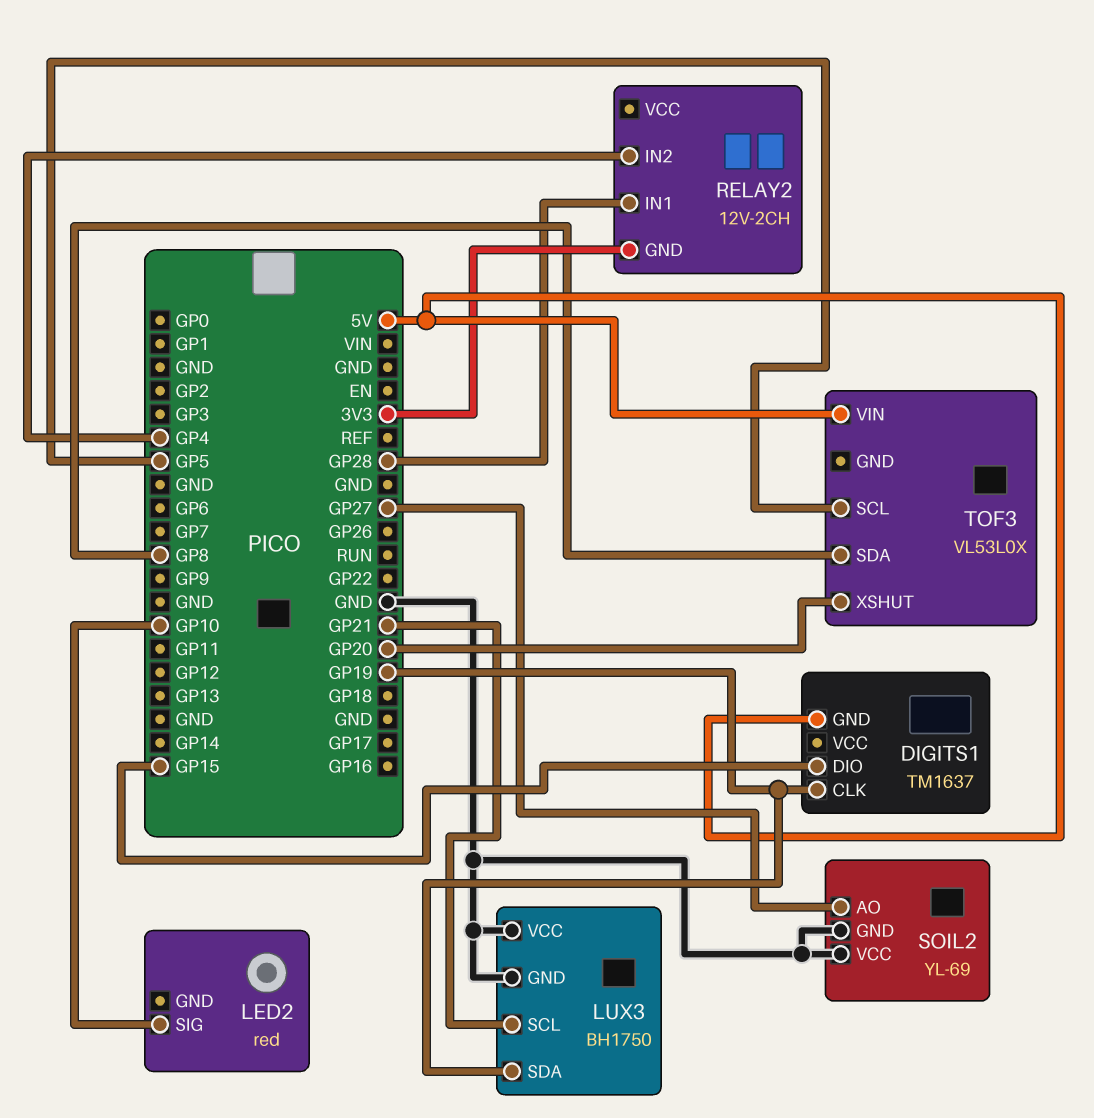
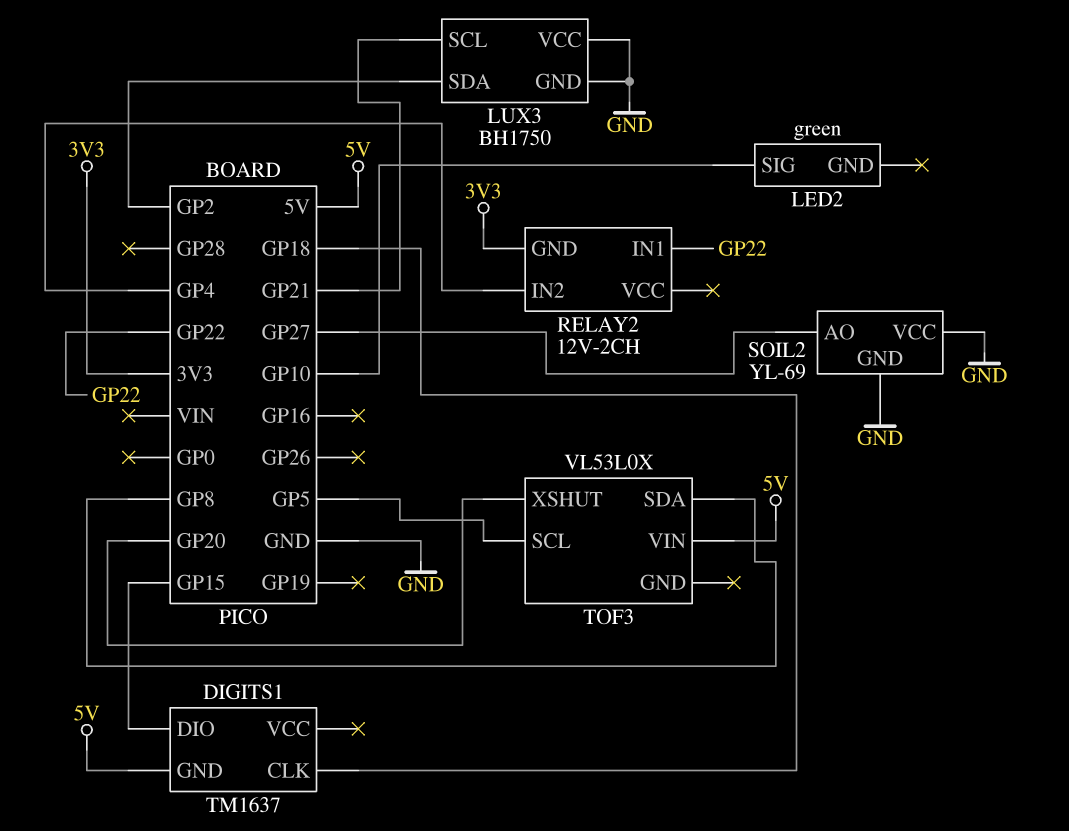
DIGITS1 pin CLK: GP19 -> GP18
LED2: red -> green
LUX3 pin SDA: GP19 -> GP2
RELAY2 pin IN1: GP28 -> GP22

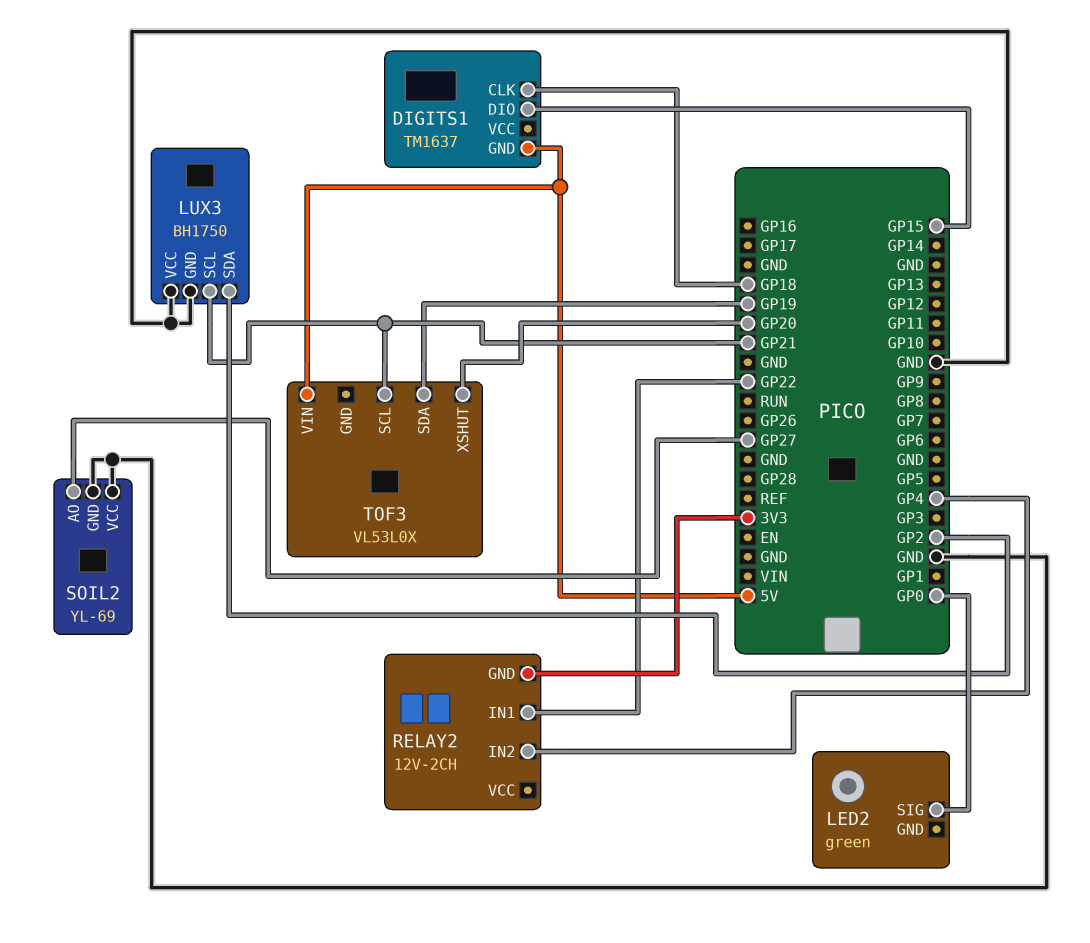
LED2 pin SIG: GP10 -> GP0
TOF3 pin SCL: GP5 -> GP21
TOF3 pin SDA: GP8 -> GP19

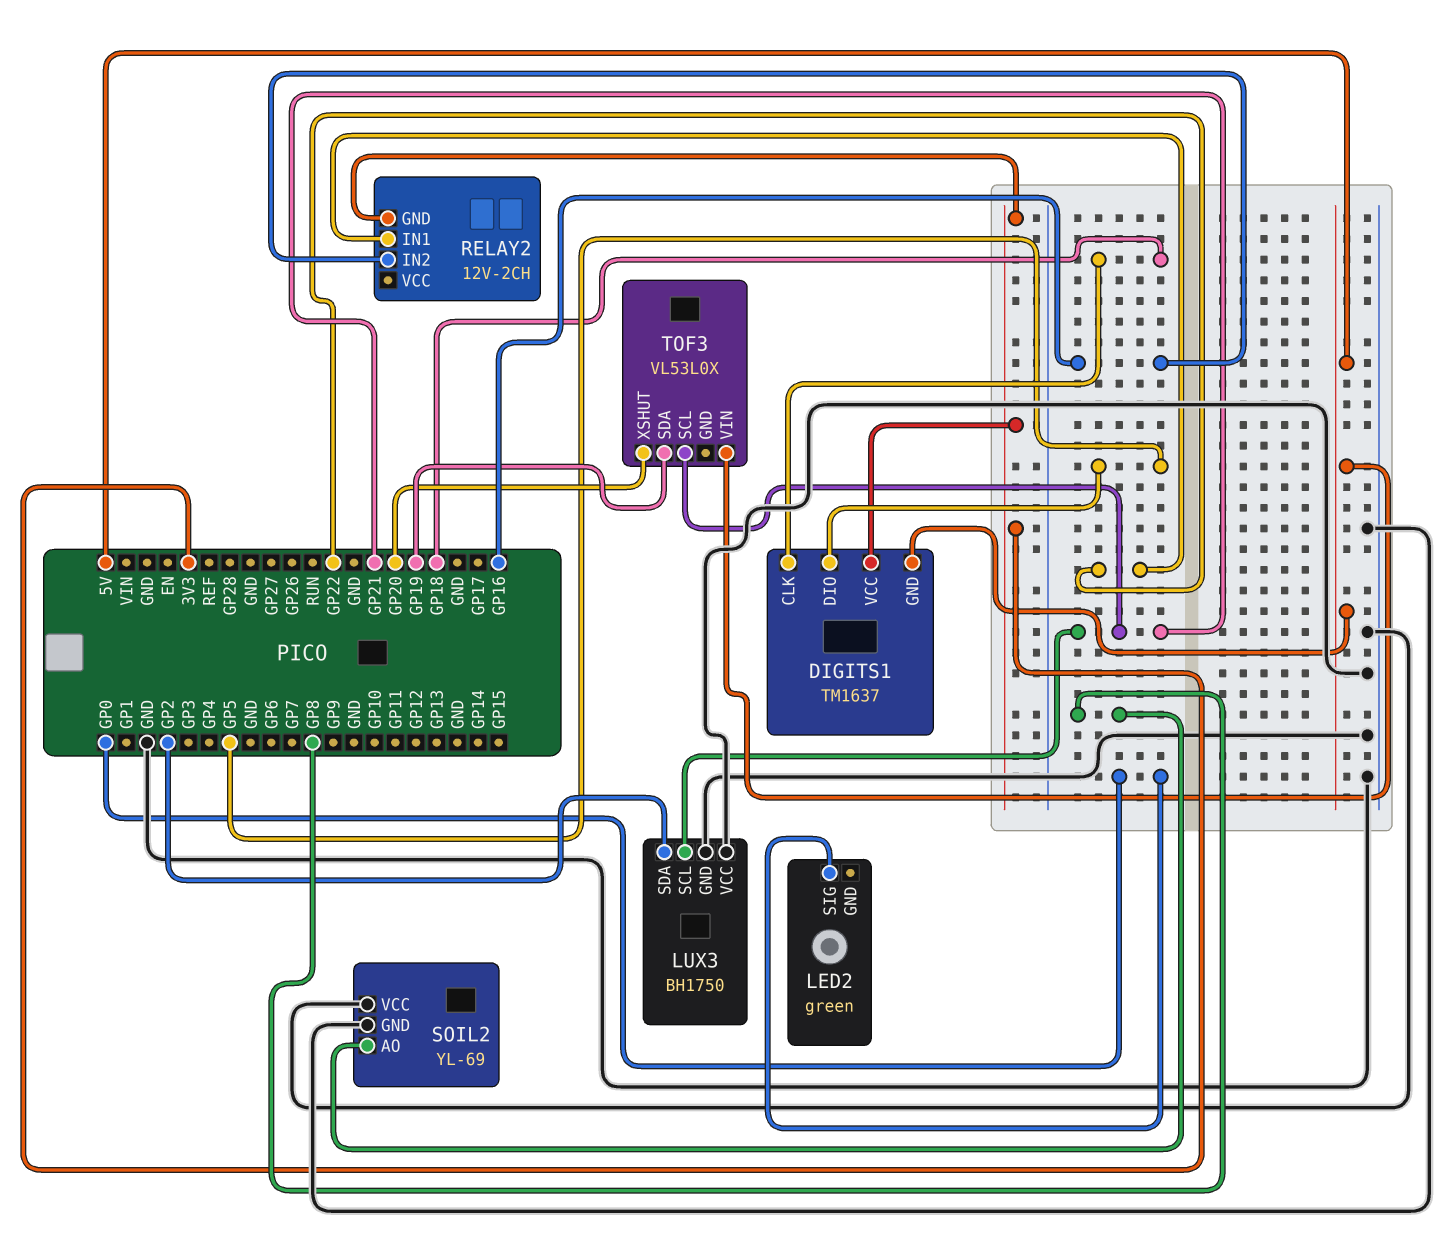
DIGITS1 pin DIO: GP15 -> GP5
DIGITS1 pin VCC: none -> 3V3
RELAY2 pin IN2: GP4 -> GP16
SOIL2 pin AO: GP27 -> GP8

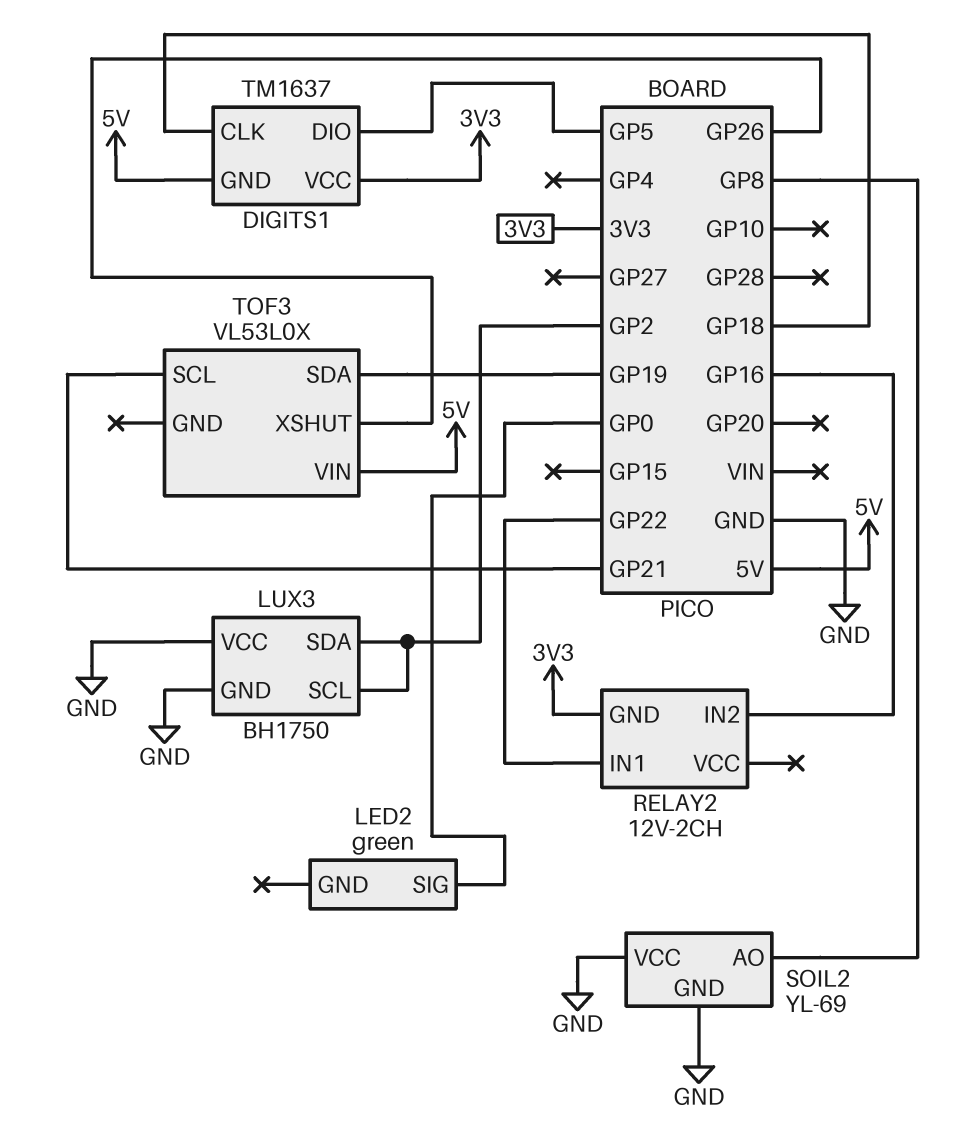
LUX3 pin SCL: GP21 -> GP2
TOF3 pin XSHUT: GP20 -> GP26

